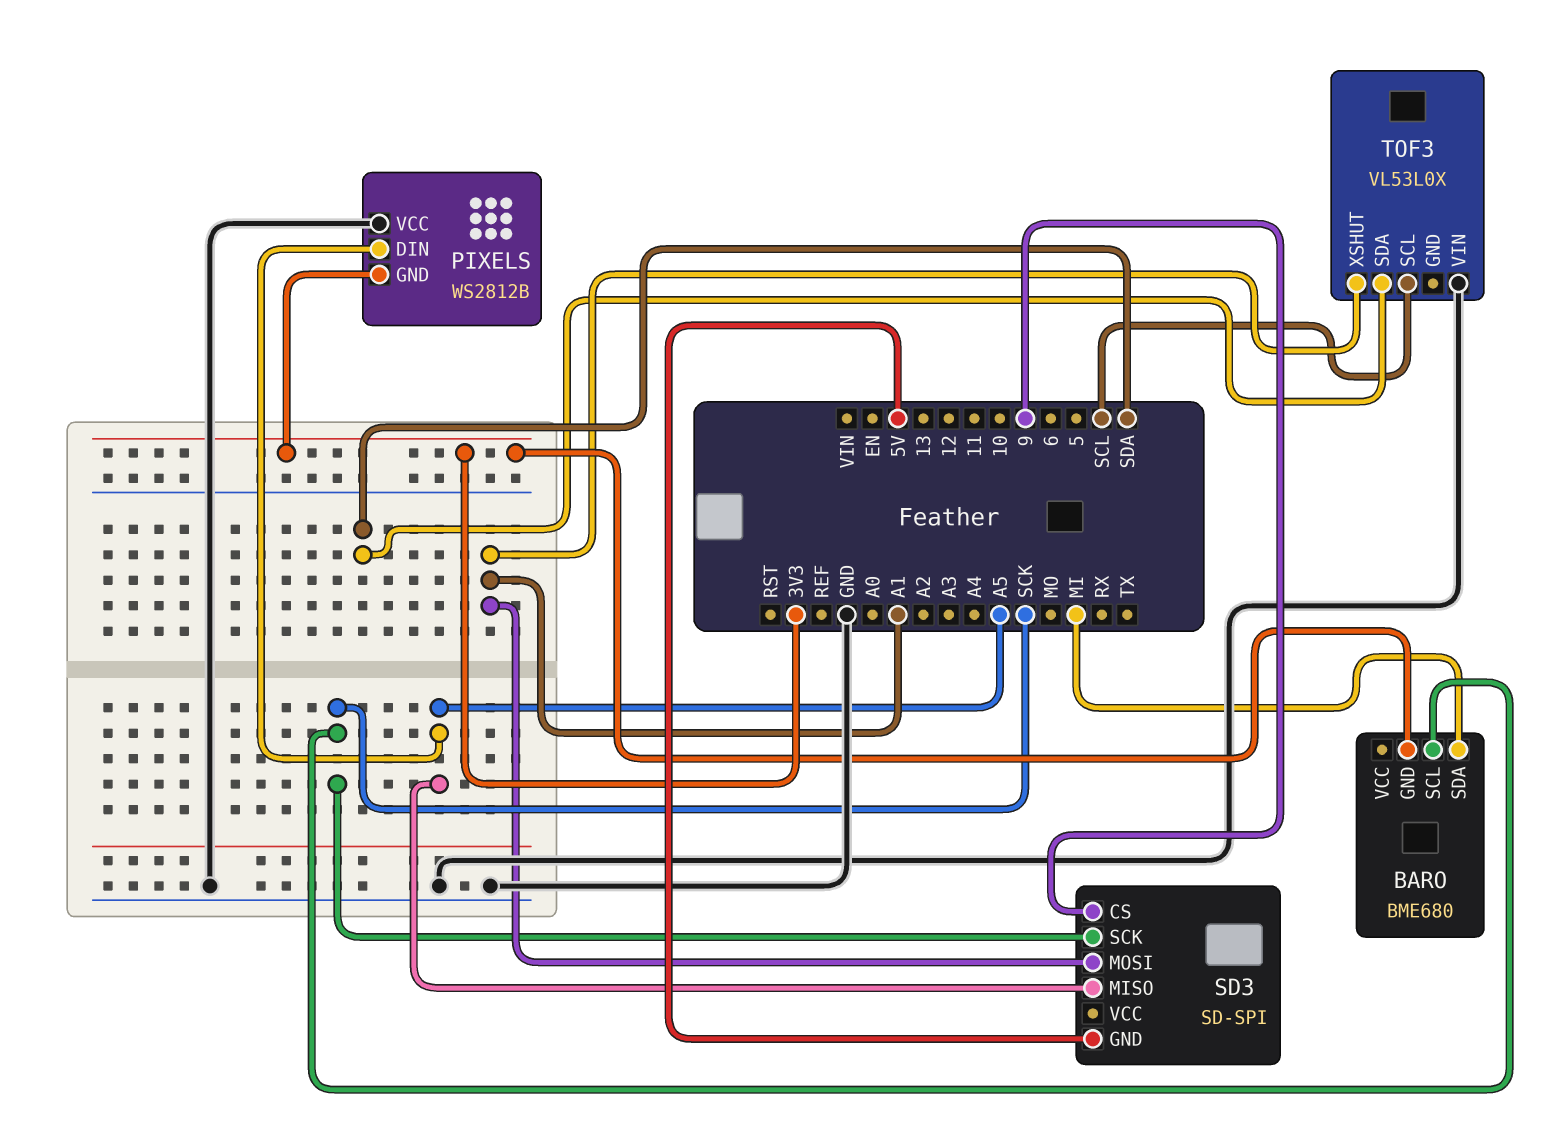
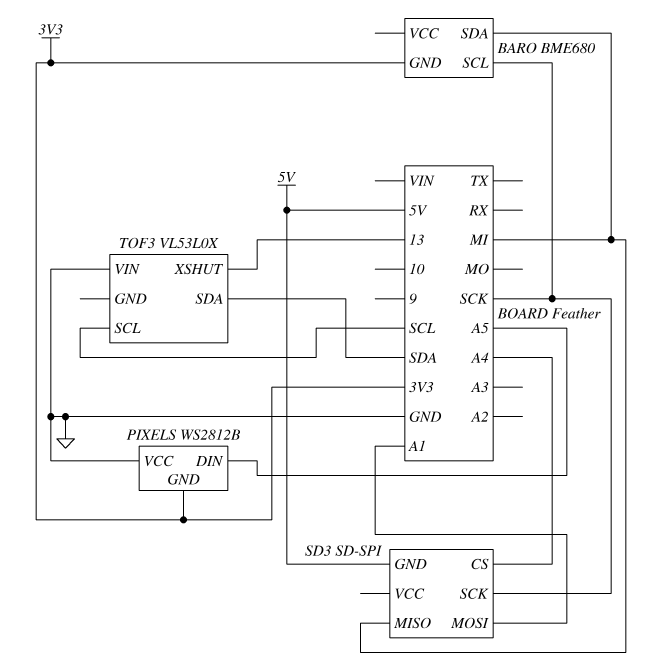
SD3 pin CS: 9 -> A4
SD3 pin MISO: A5 -> MI
TOF3 pin XSHUT: A1 -> 13

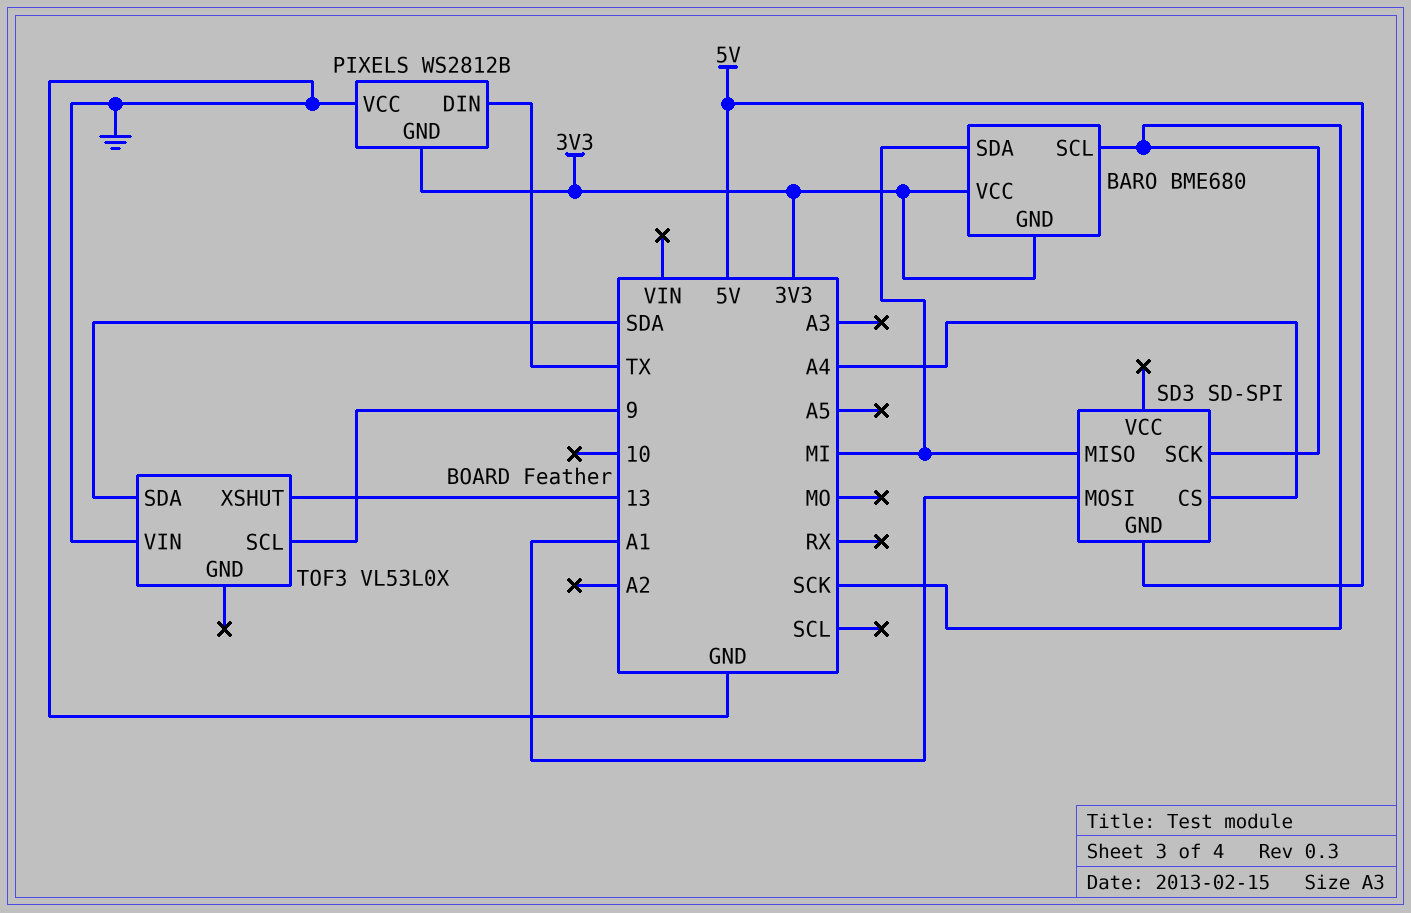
BARO pin VCC: none -> 3V3
PIXELS pin DIN: A5 -> TX
TOF3 pin SCL: SCL -> 9

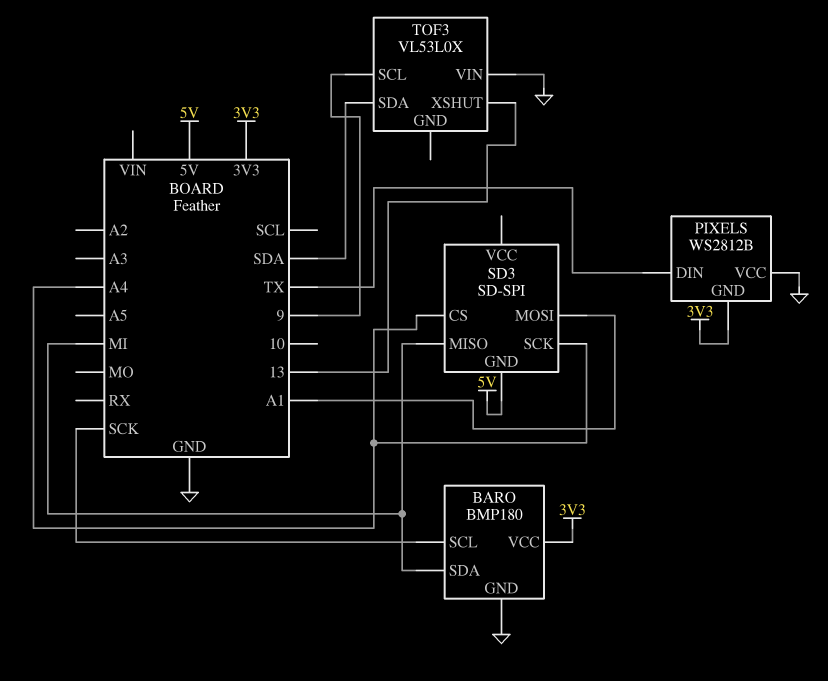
BARO: BME680 -> BMP180
BARO pin GND: 3V3 -> GND
SD3 pin SCK: SCK -> A4

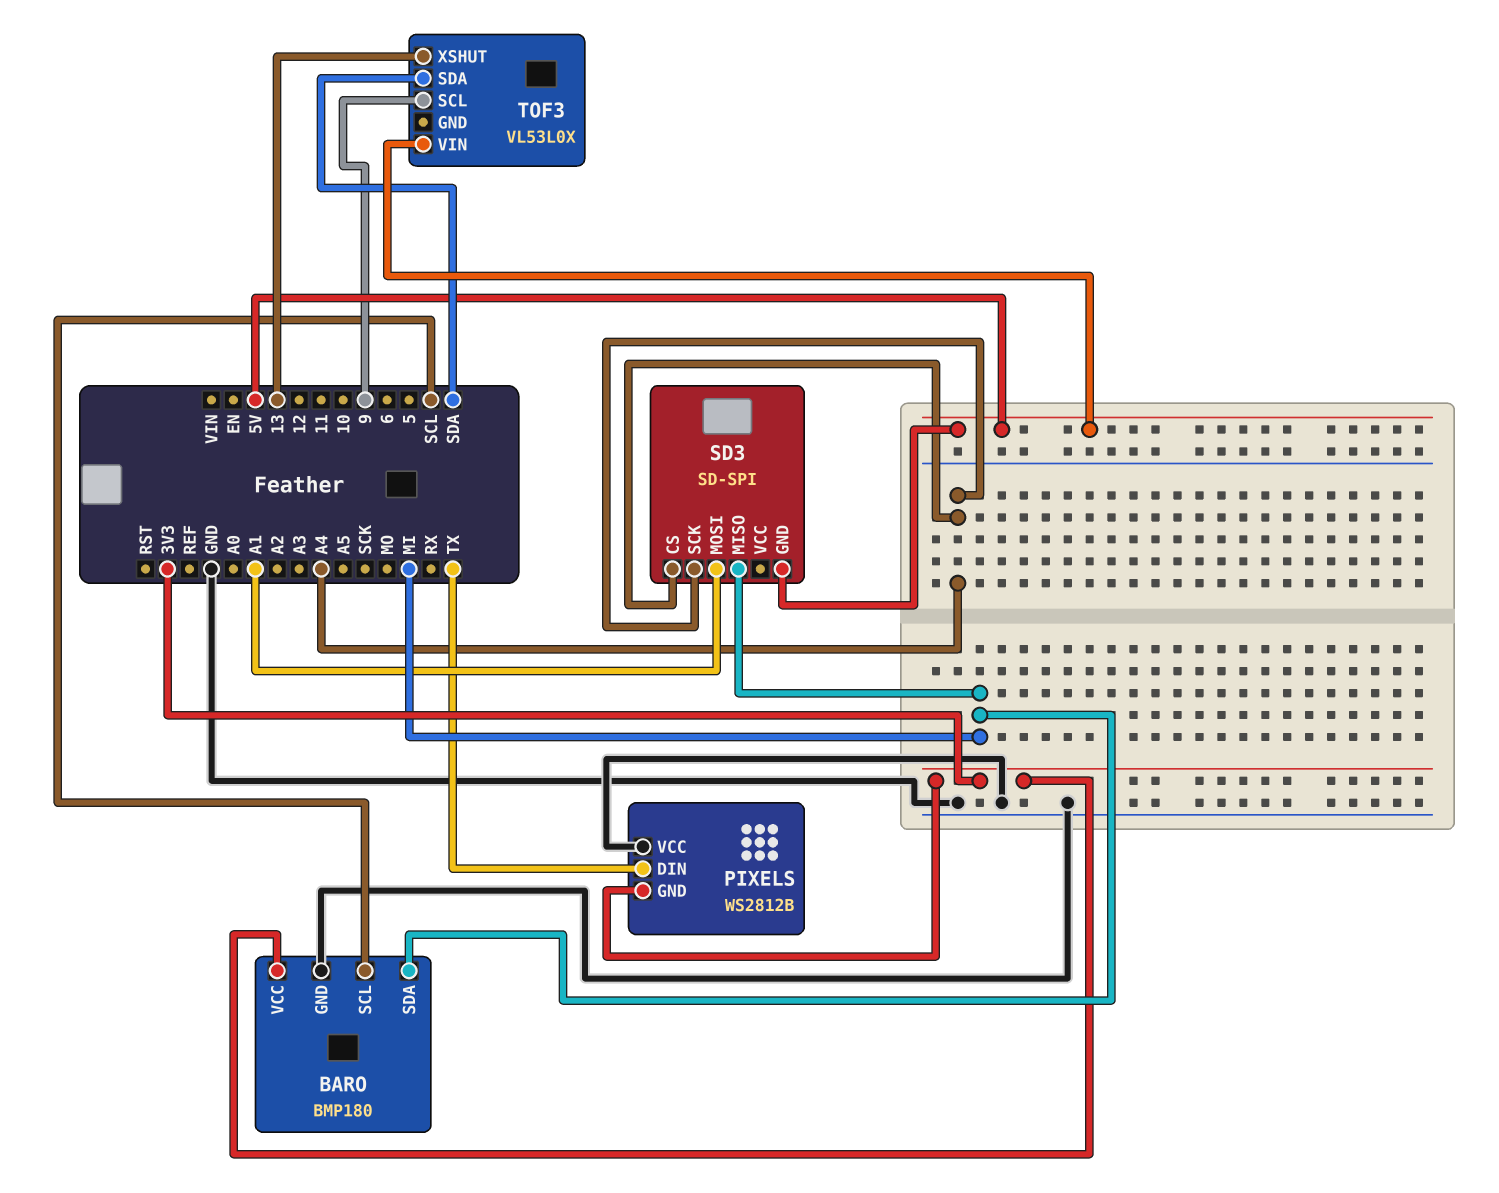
BARO pin SCL: SCK -> SCL
TOF3 pin VIN: GND -> 5V

